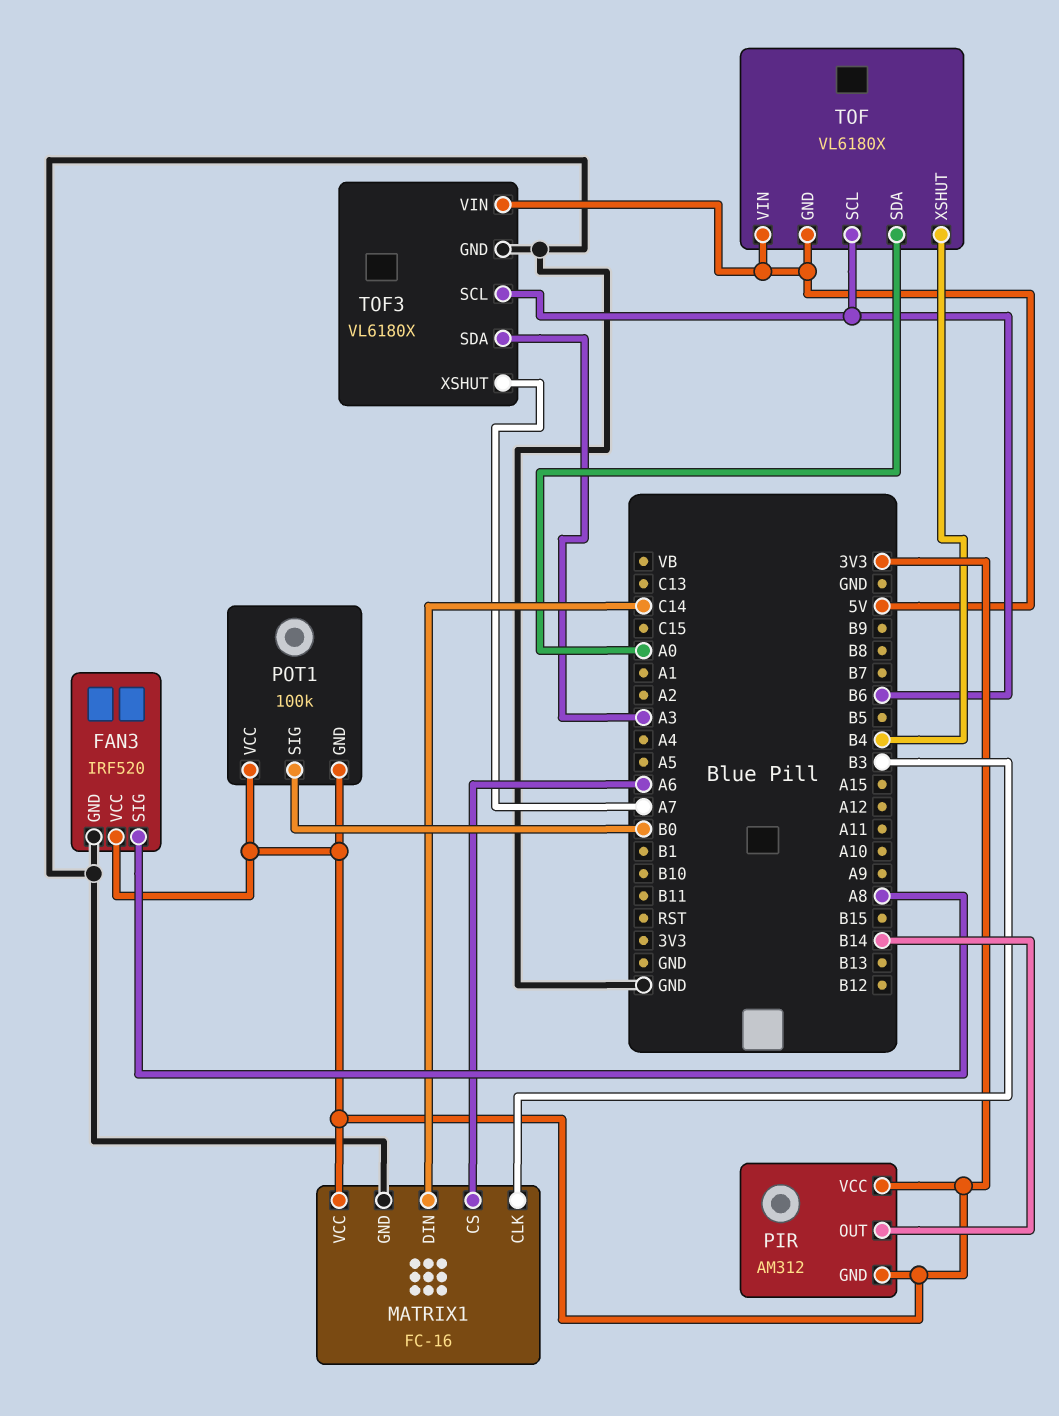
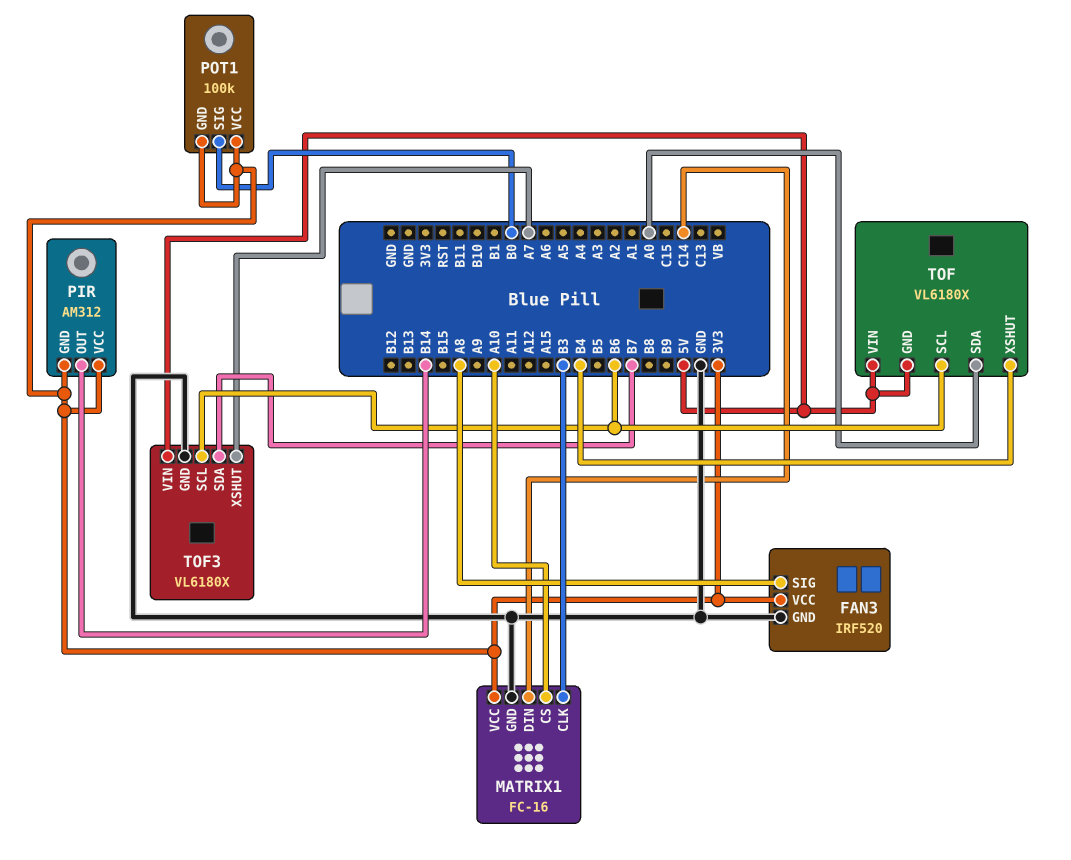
MATRIX1 pin CS: A6 -> A10
TOF3 pin SDA: A3 -> B7

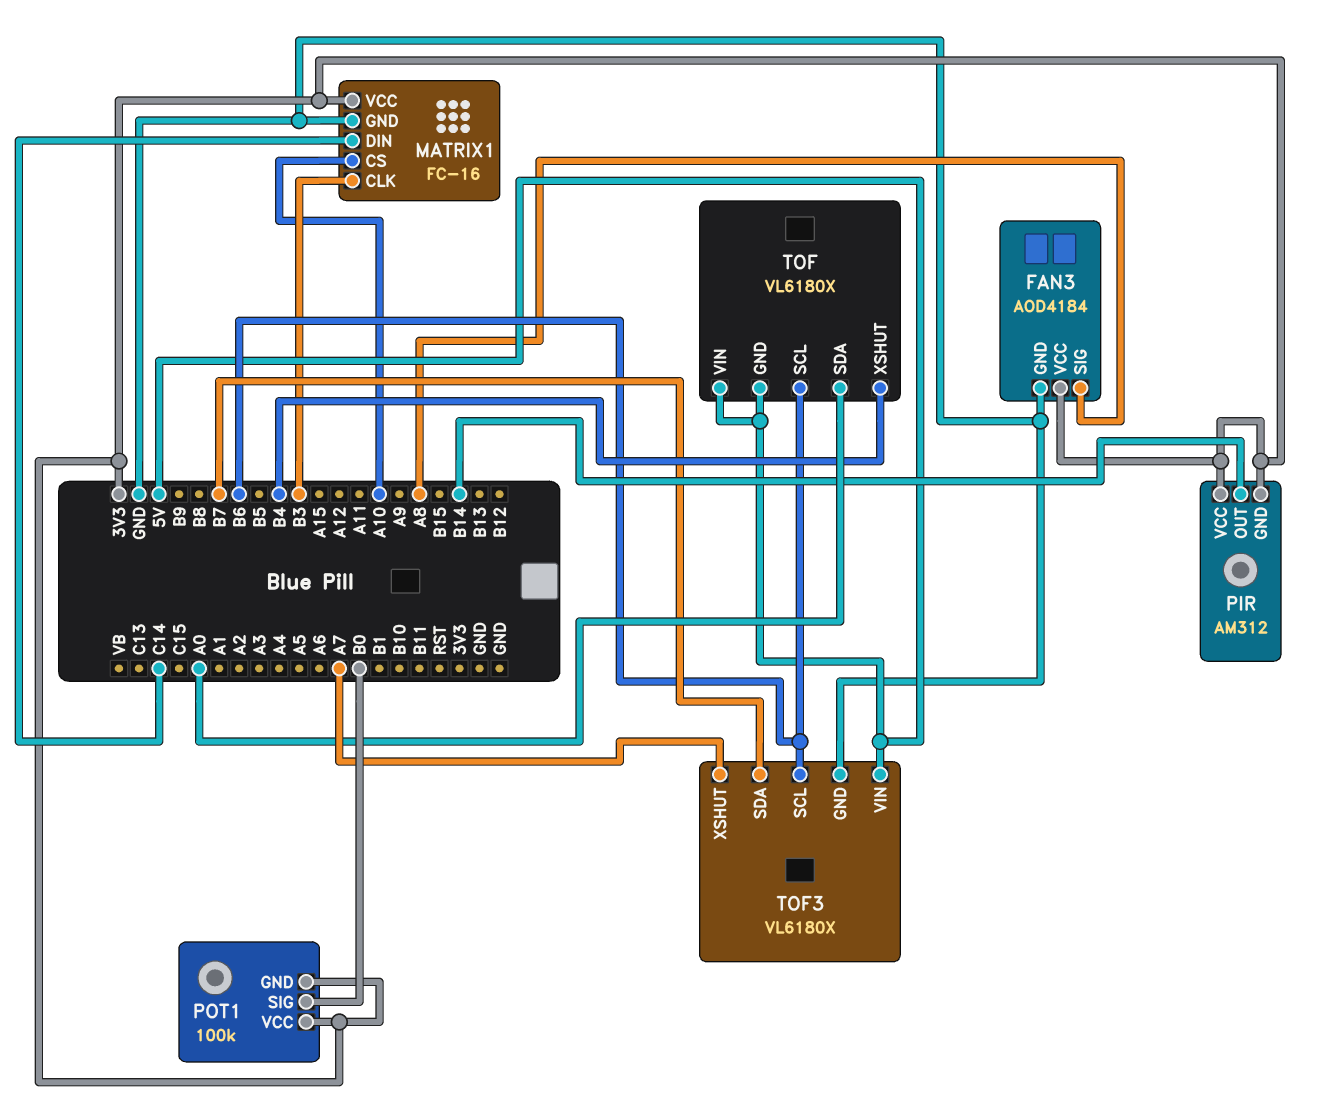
FAN3: IRF520 -> AOD4184

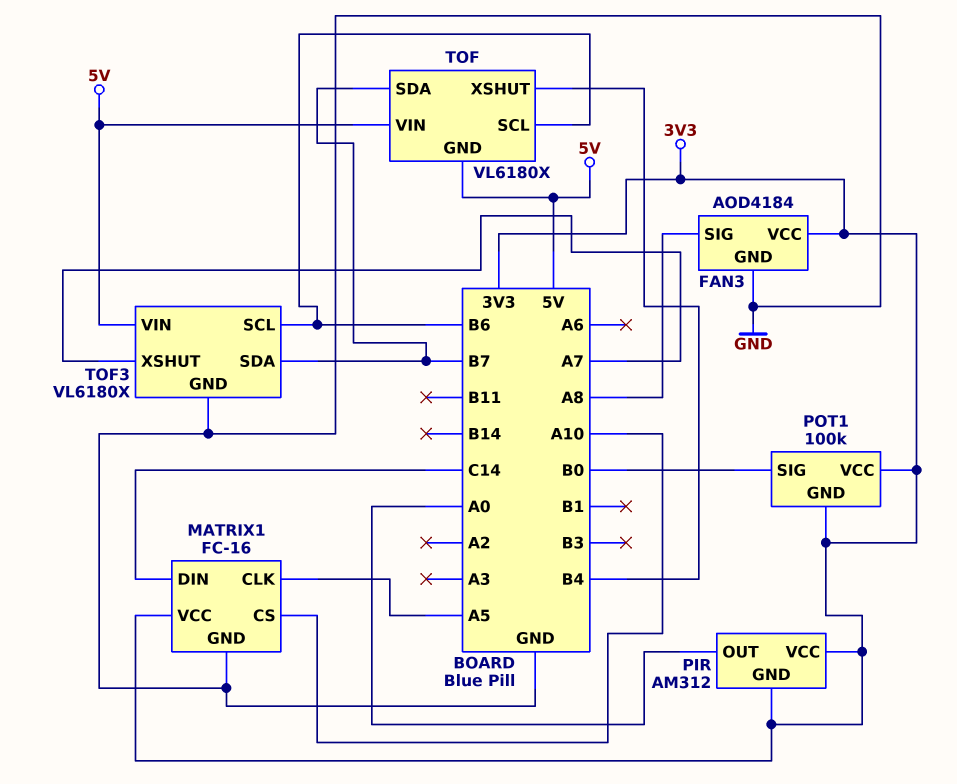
MATRIX1 pin CLK: B3 -> A5
PIR pin OUT: B14 -> A0
TOF pin SDA: A0 -> B7

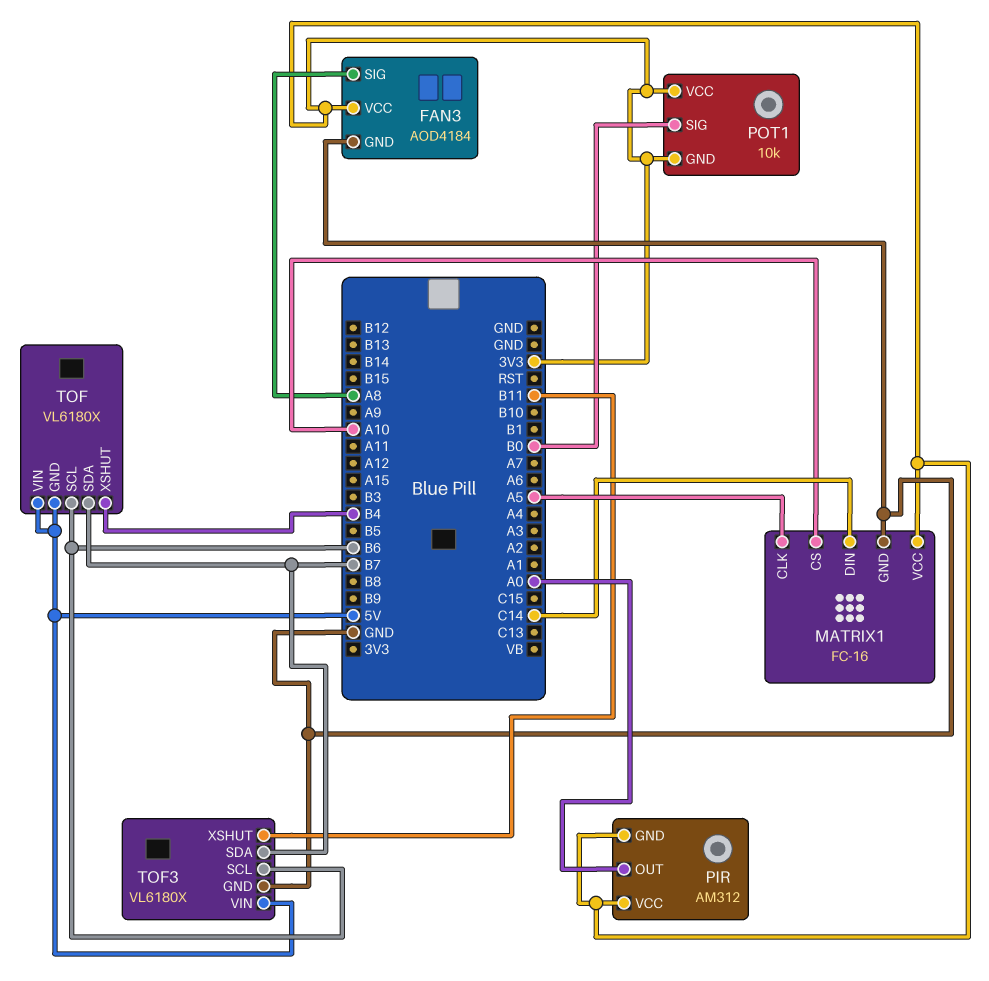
POT1: 100k -> 10k
TOF3 pin XSHUT: A7 -> B11

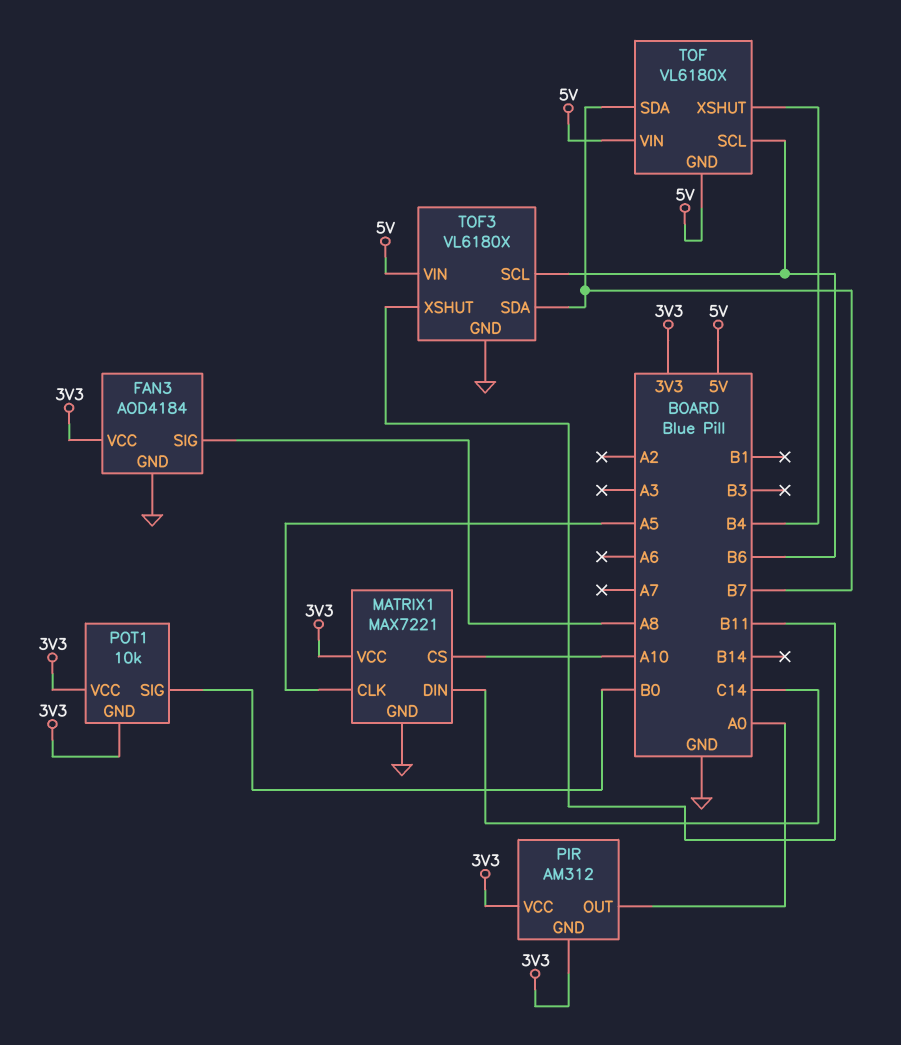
MATRIX1: FC-16 -> MAX7221

